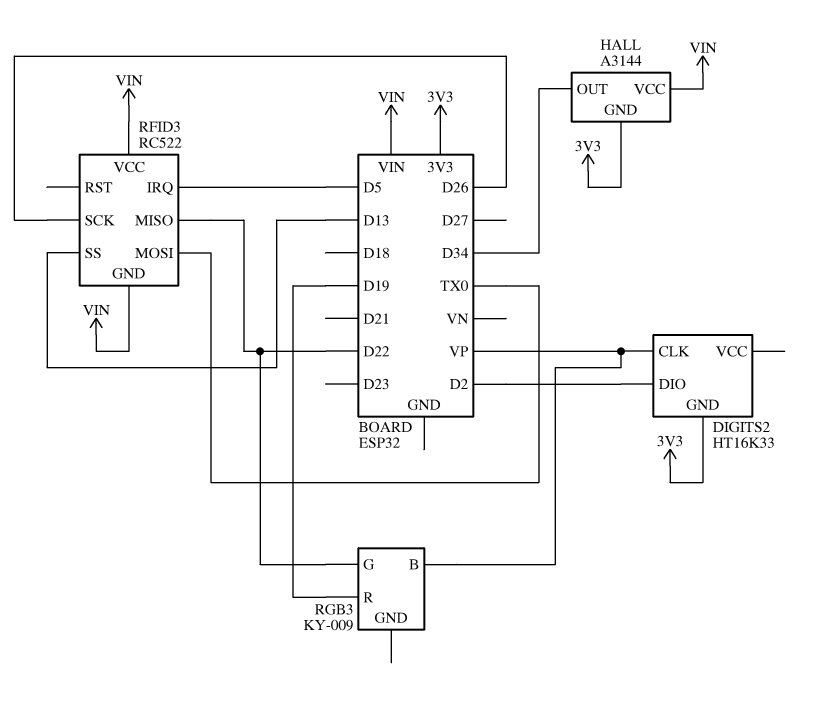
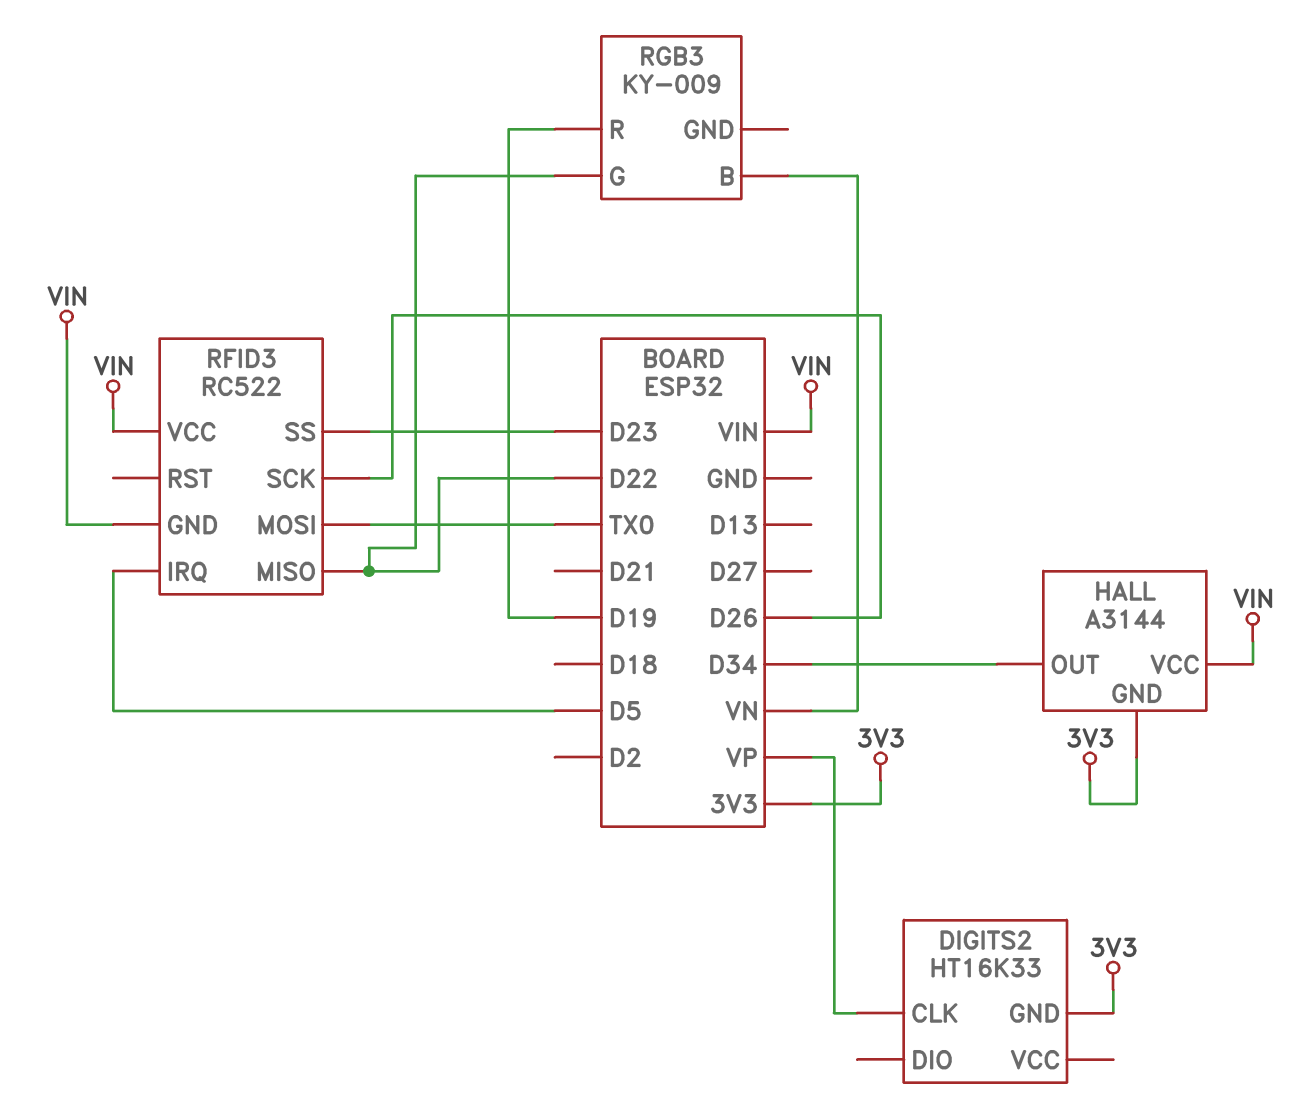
DIGITS2 pin DIO: D2 -> none
RFID3 pin SS: D13 -> D23
RGB3 pin B: VP -> VN

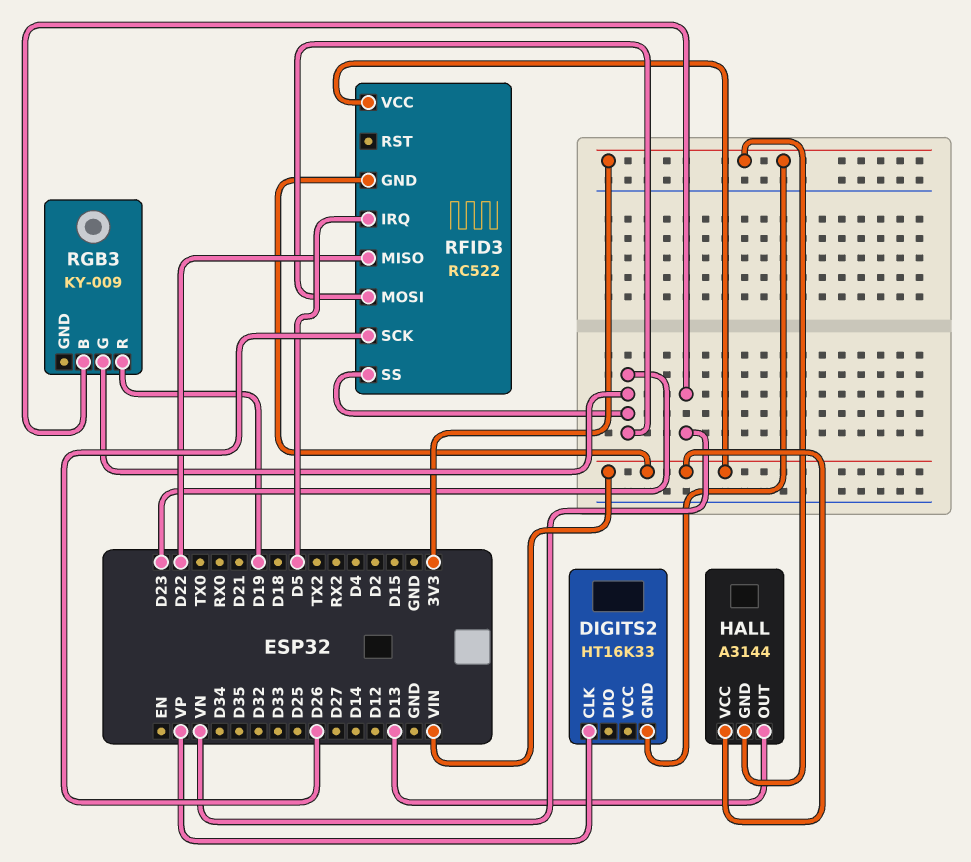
HALL pin OUT: D34 -> D13
RFID3 pin MOSI: TX0 -> D23
RGB3 pin G: D22 -> D23

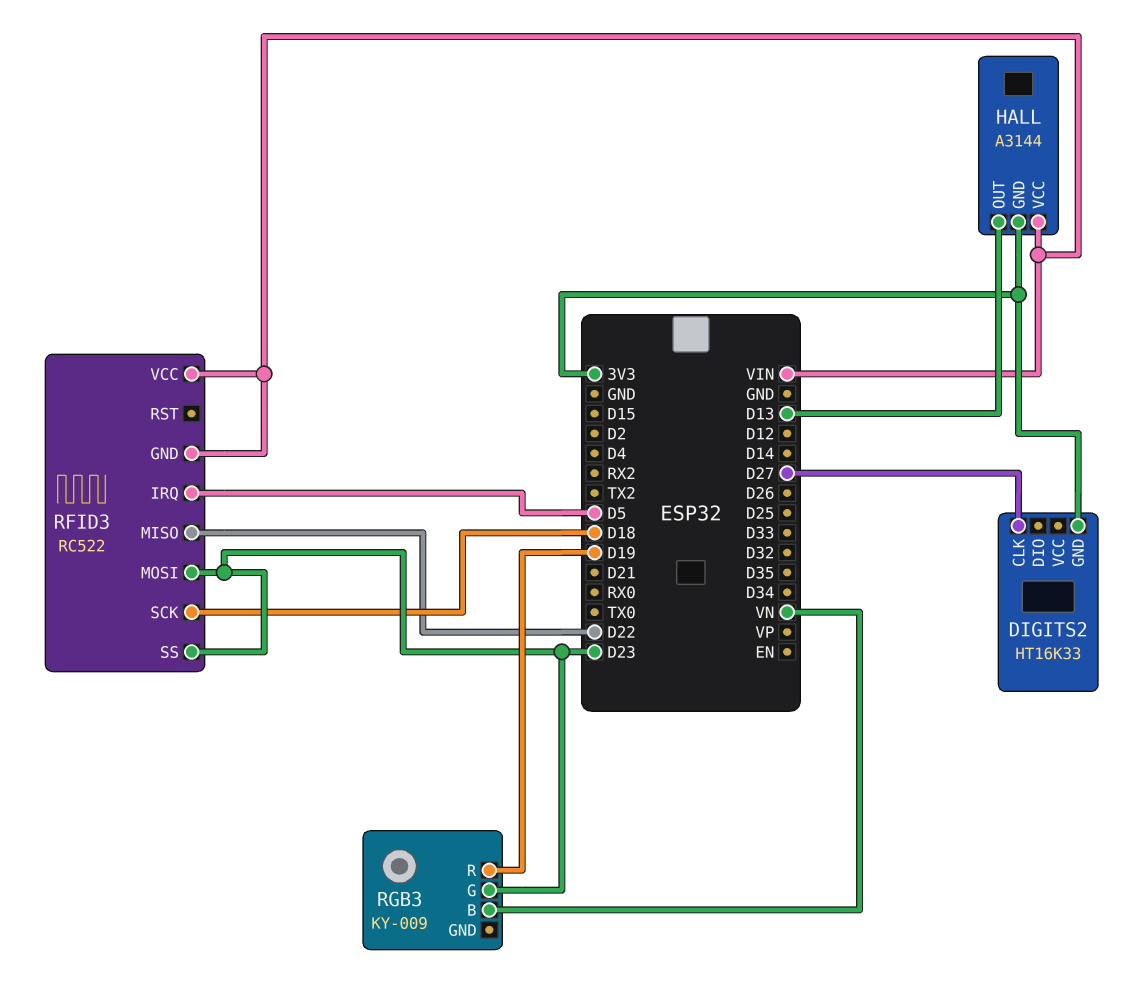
DIGITS2 pin CLK: VP -> D27
RFID3 pin SCK: D26 -> D18

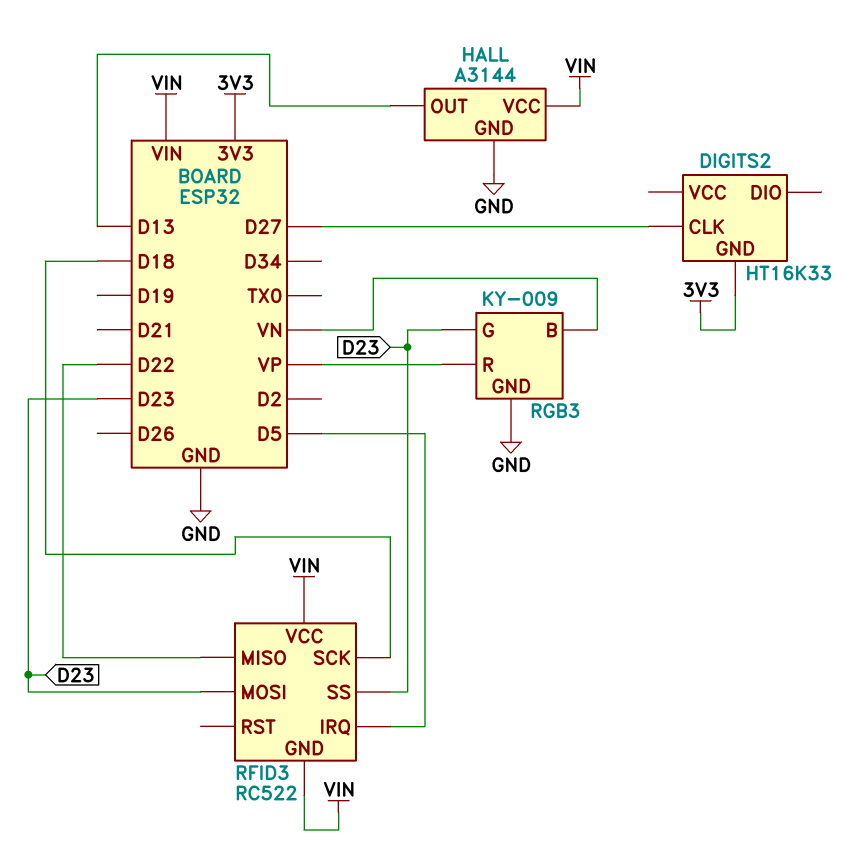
HALL pin GND: 3V3 -> GND
RGB3 pin GND: none -> GND
RGB3 pin R: D19 -> VP

